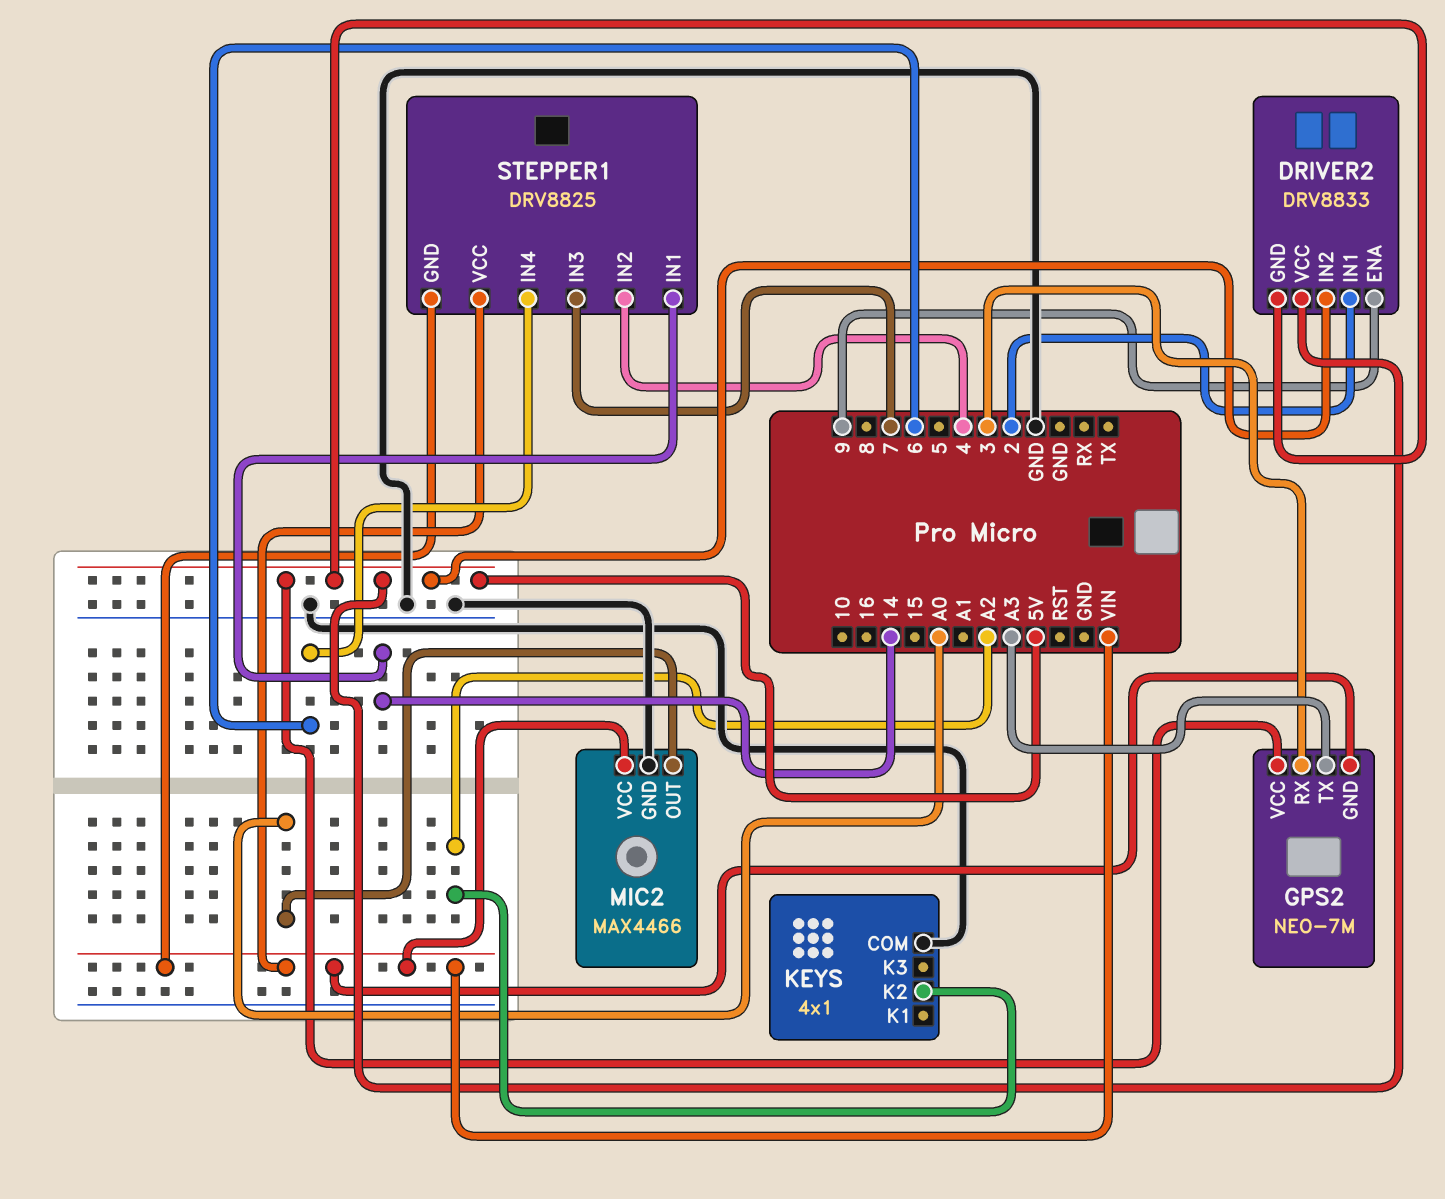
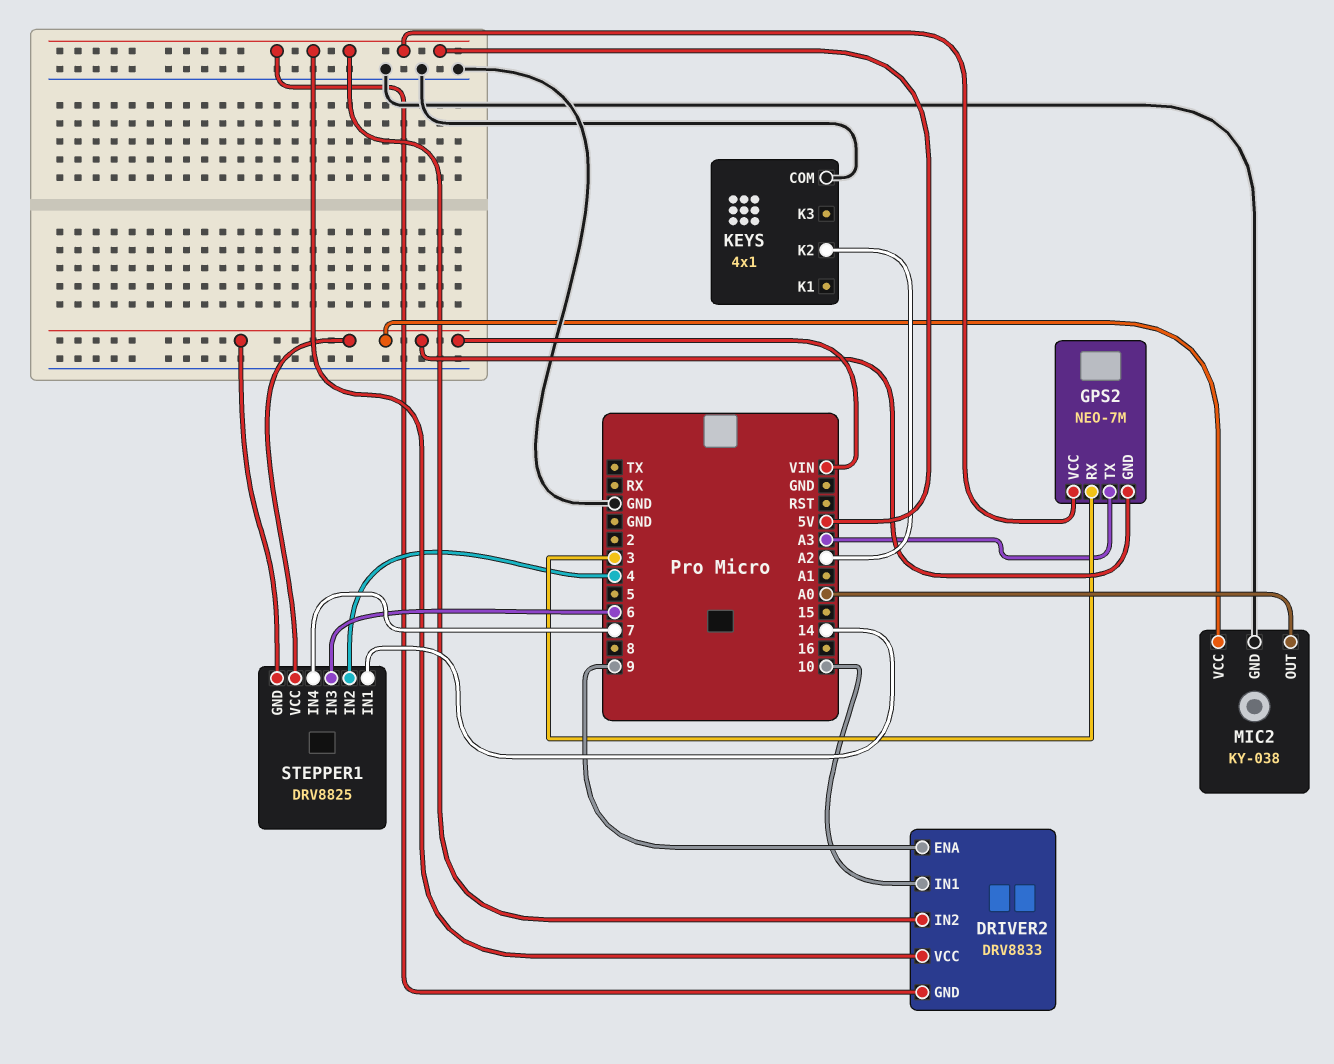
DRIVER2 pin IN1: 2 -> 10
MIC2: MAX4466 -> KY-038
STEPPER1 pin IN3: 7 -> 6
STEPPER1 pin IN4: 6 -> 7

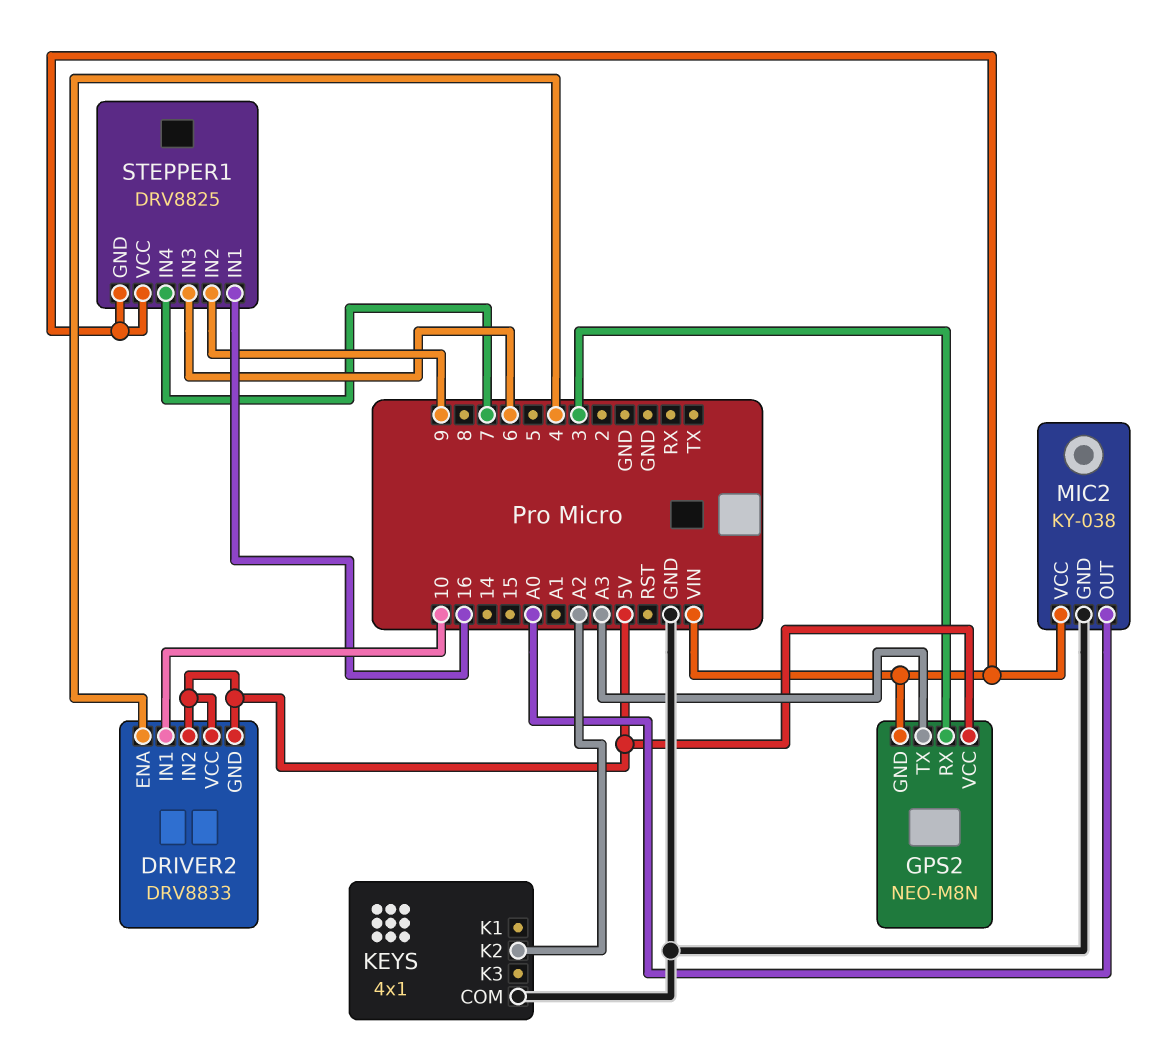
DRIVER2 pin ENA: 9 -> 4
GPS2: NEO-7M -> NEO-M8N
STEPPER1 pin IN1: 14 -> 16
STEPPER1 pin IN2: 4 -> 9

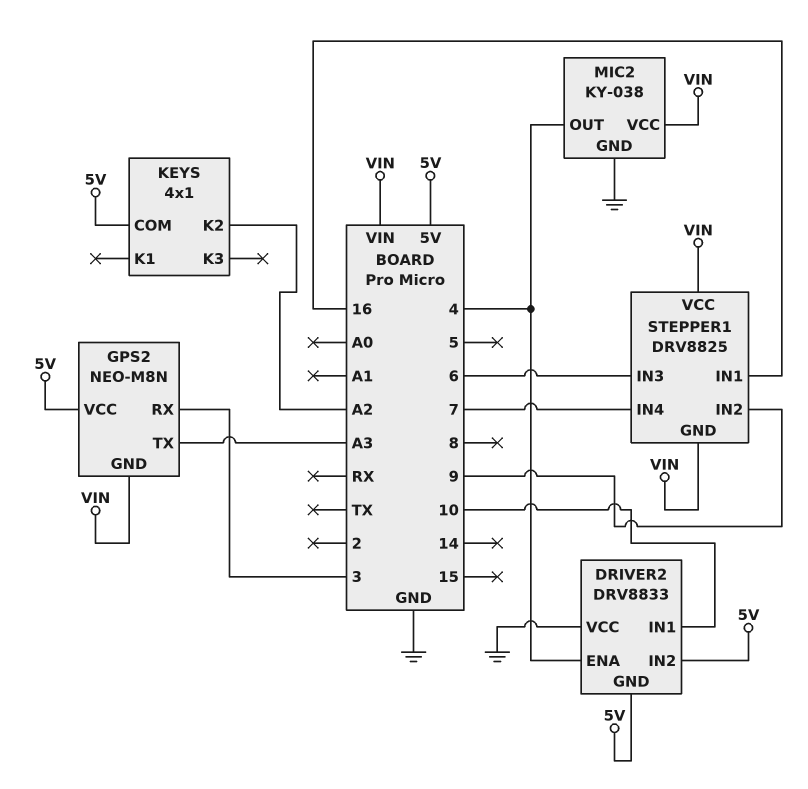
DRIVER2 pin VCC: 5V -> GND
KEYS pin COM: GND -> 5V
MIC2 pin OUT: A0 -> 4

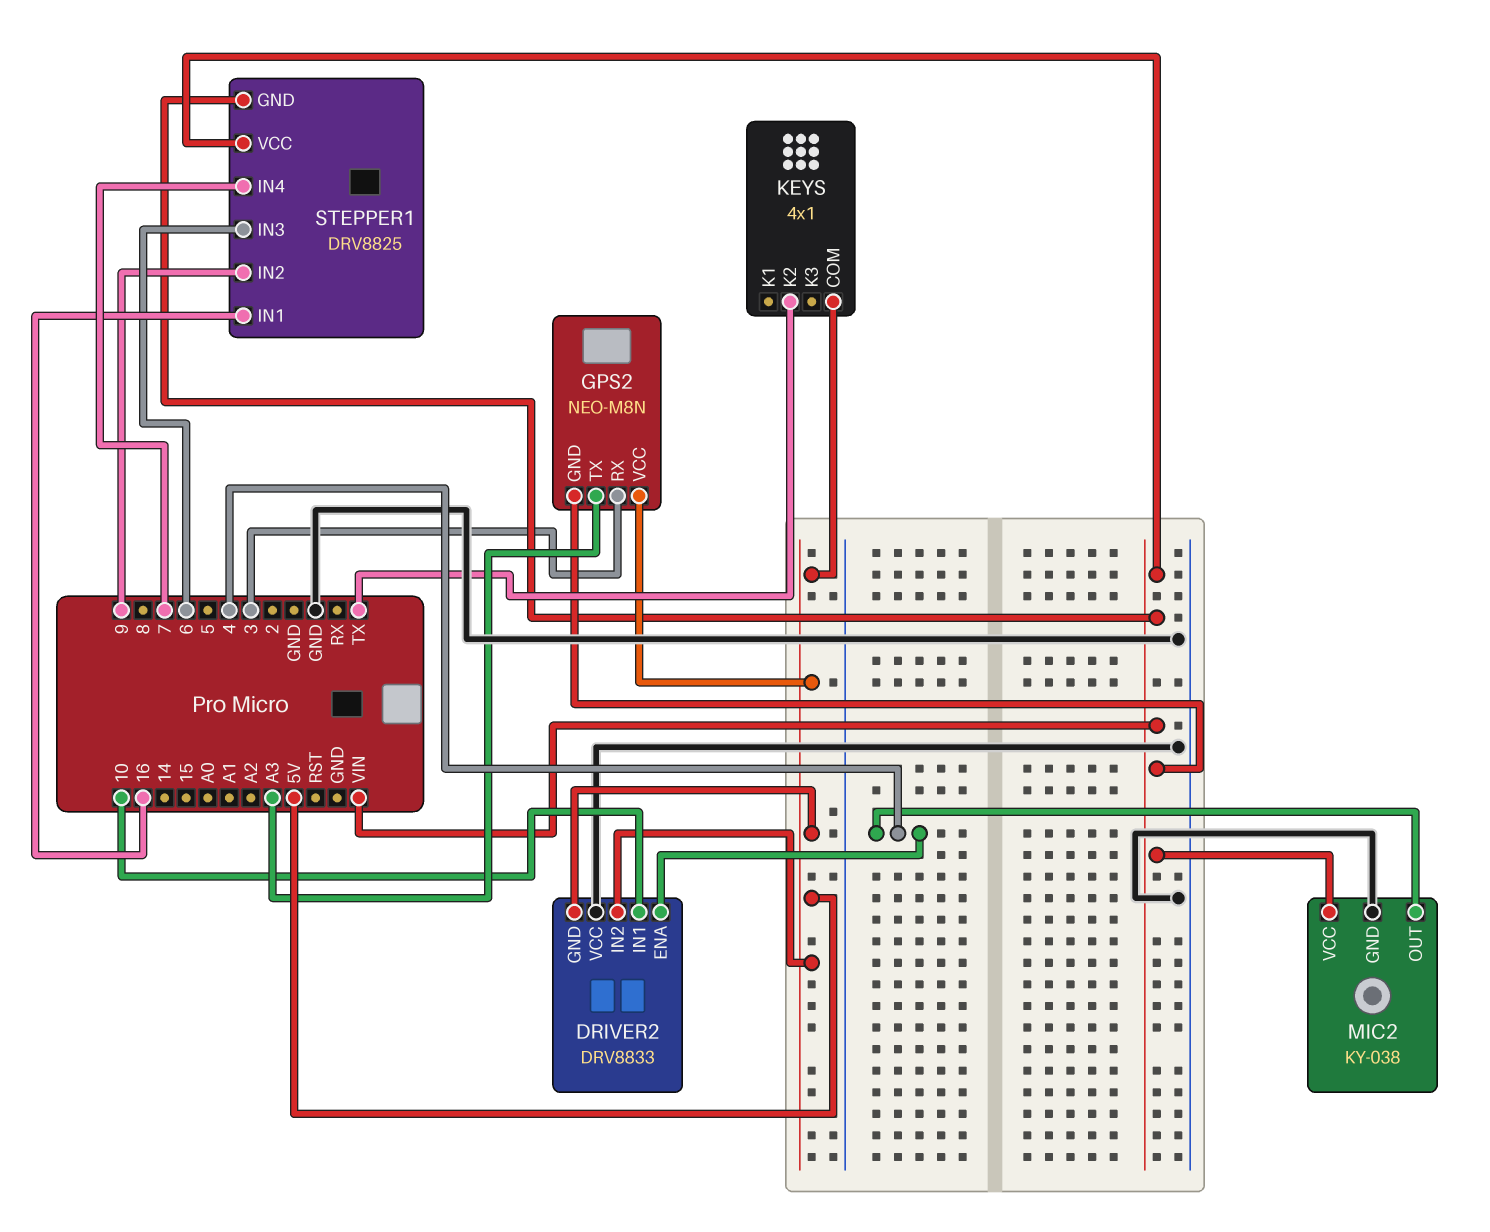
KEYS pin K2: A2 -> TX

